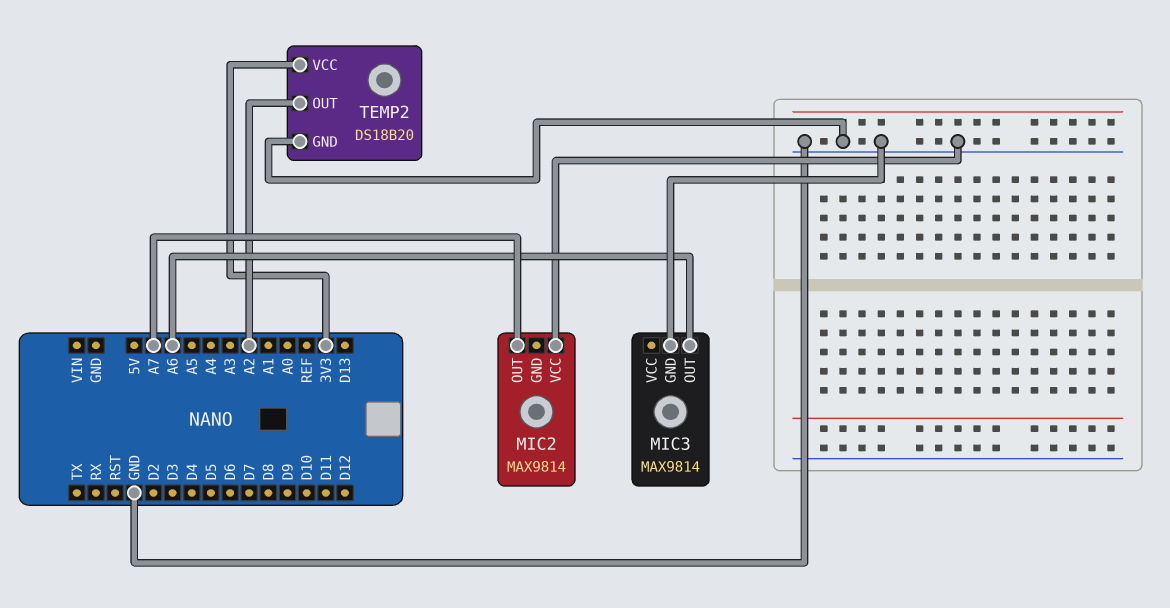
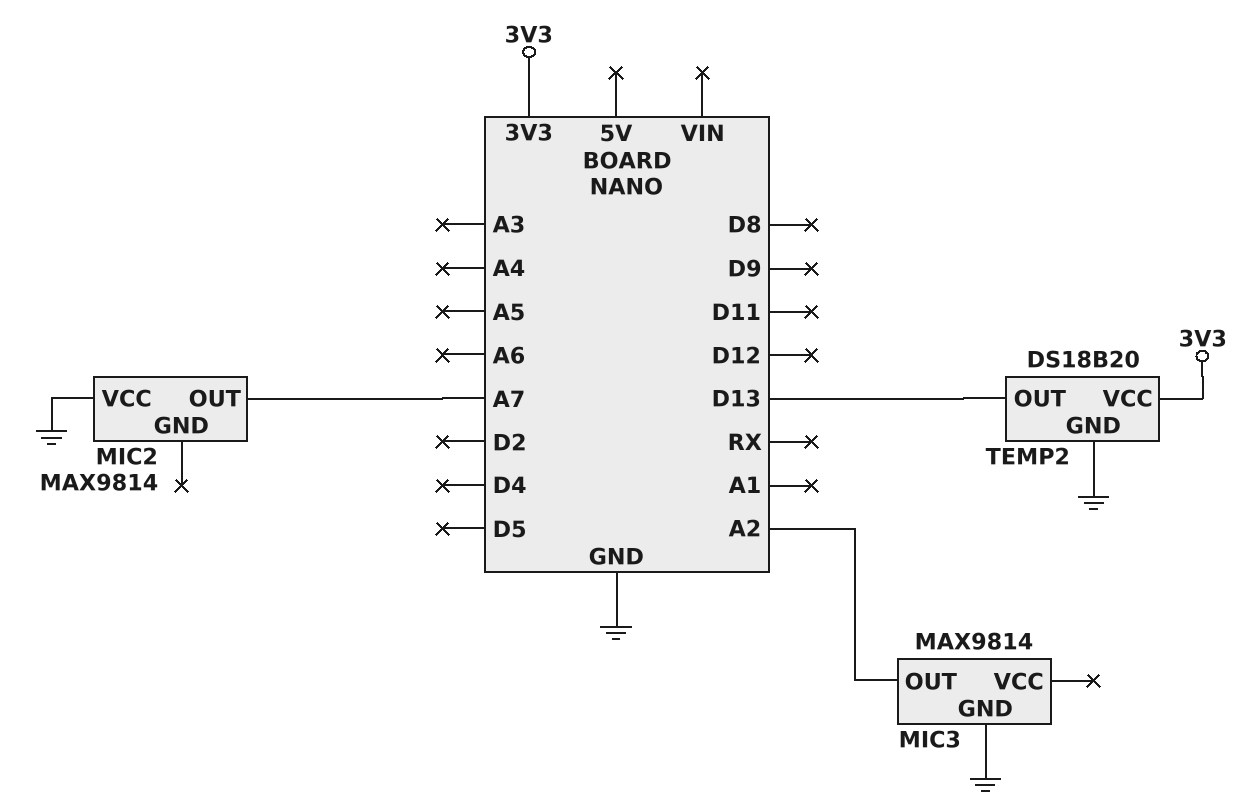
MIC3 pin OUT: A6 -> A2
TEMP2 pin OUT: A2 -> D13

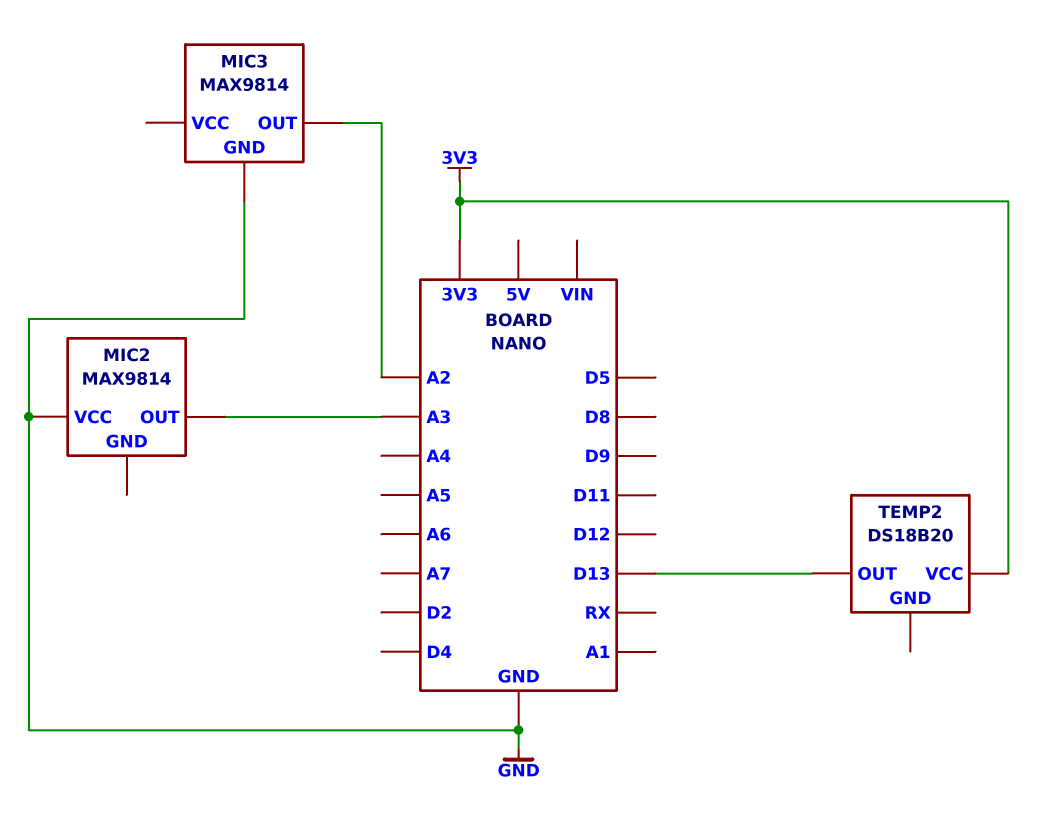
MIC2 pin OUT: A7 -> A3
TEMP2 pin GND: GND -> none

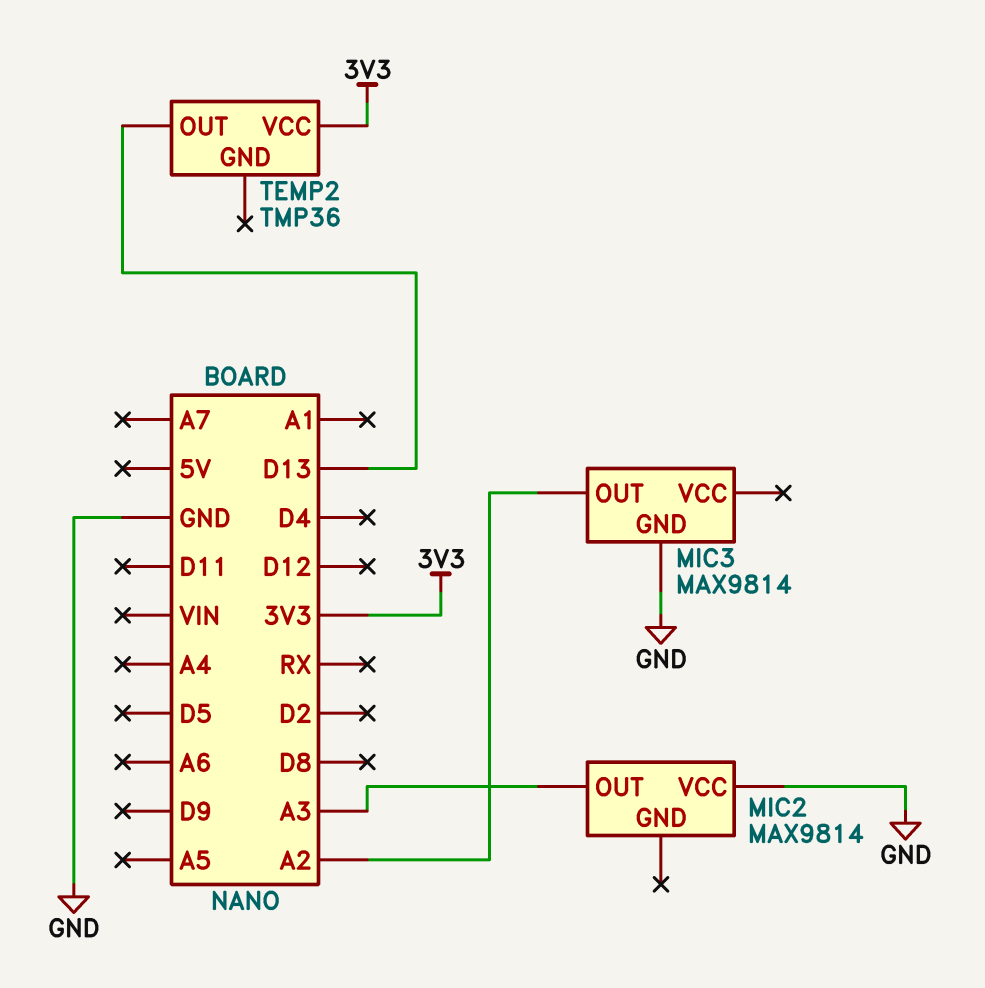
TEMP2: DS18B20 -> TMP36

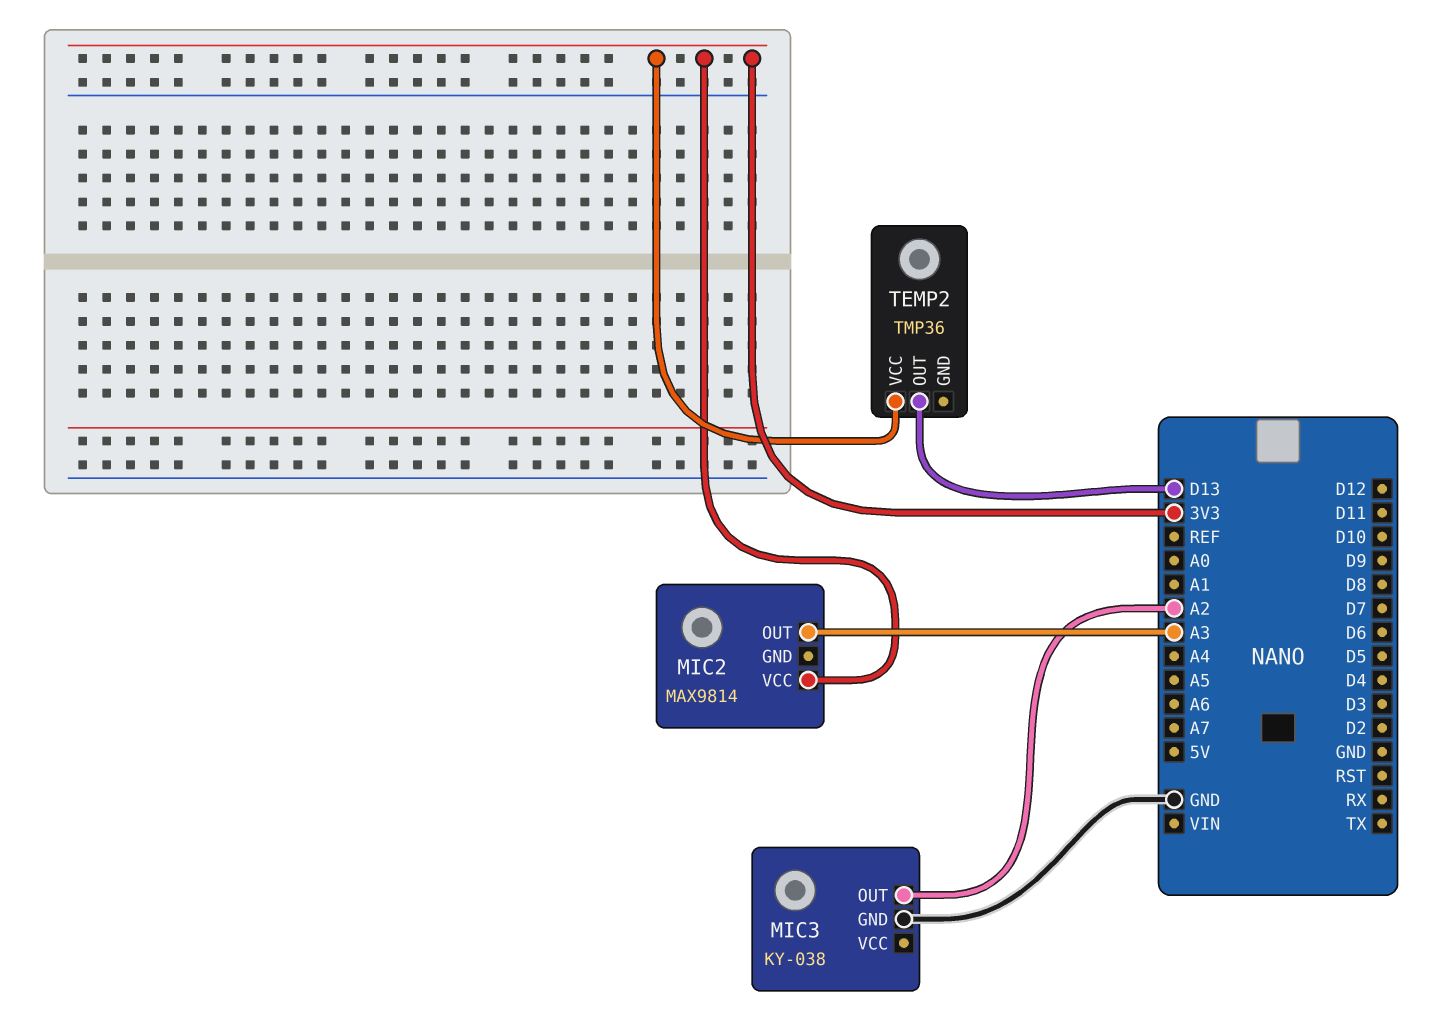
MIC2 pin VCC: GND -> 3V3
MIC3: MAX9814 -> KY-038

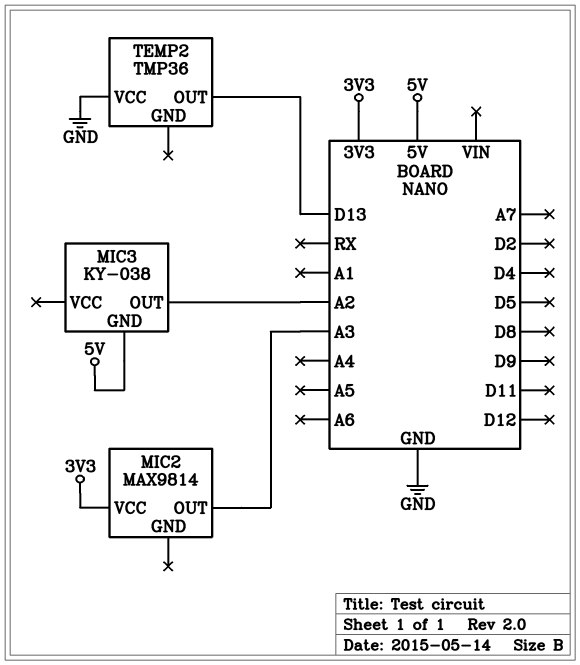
MIC3 pin GND: GND -> 5V
TEMP2 pin VCC: 3V3 -> GND

